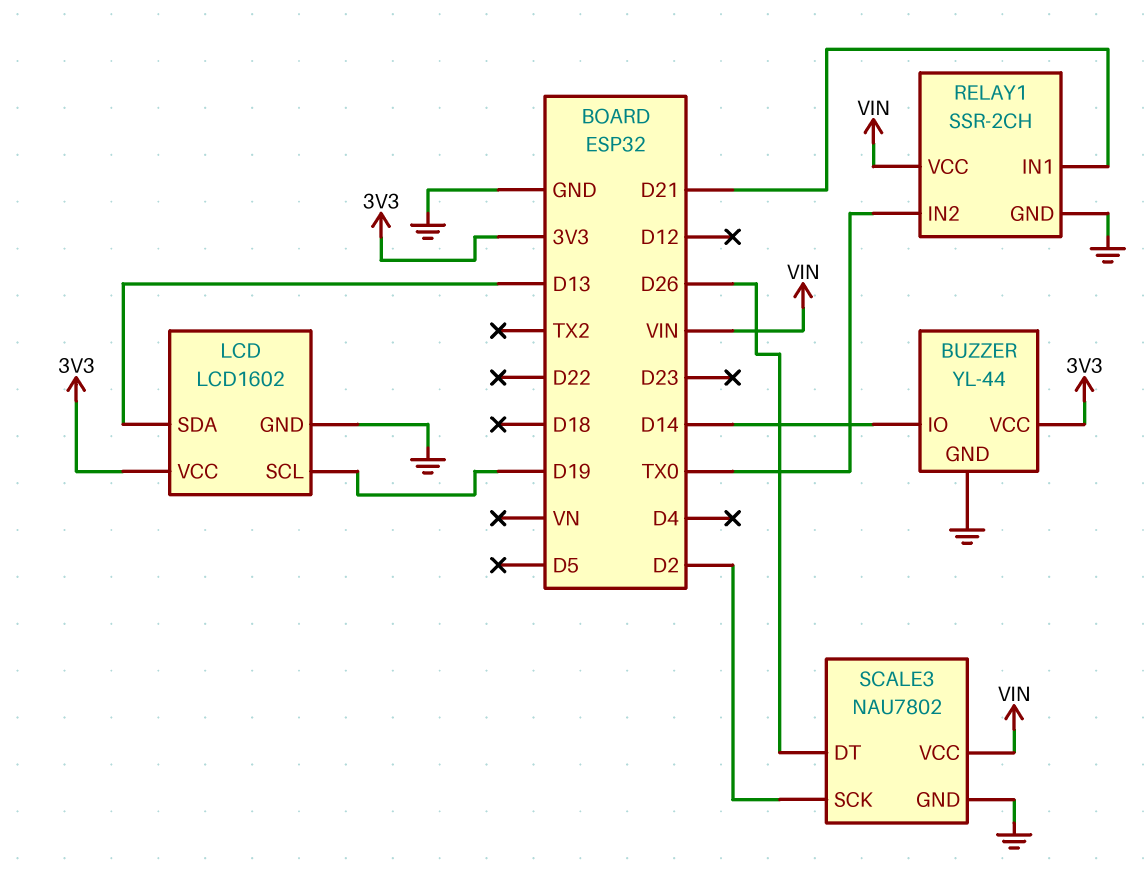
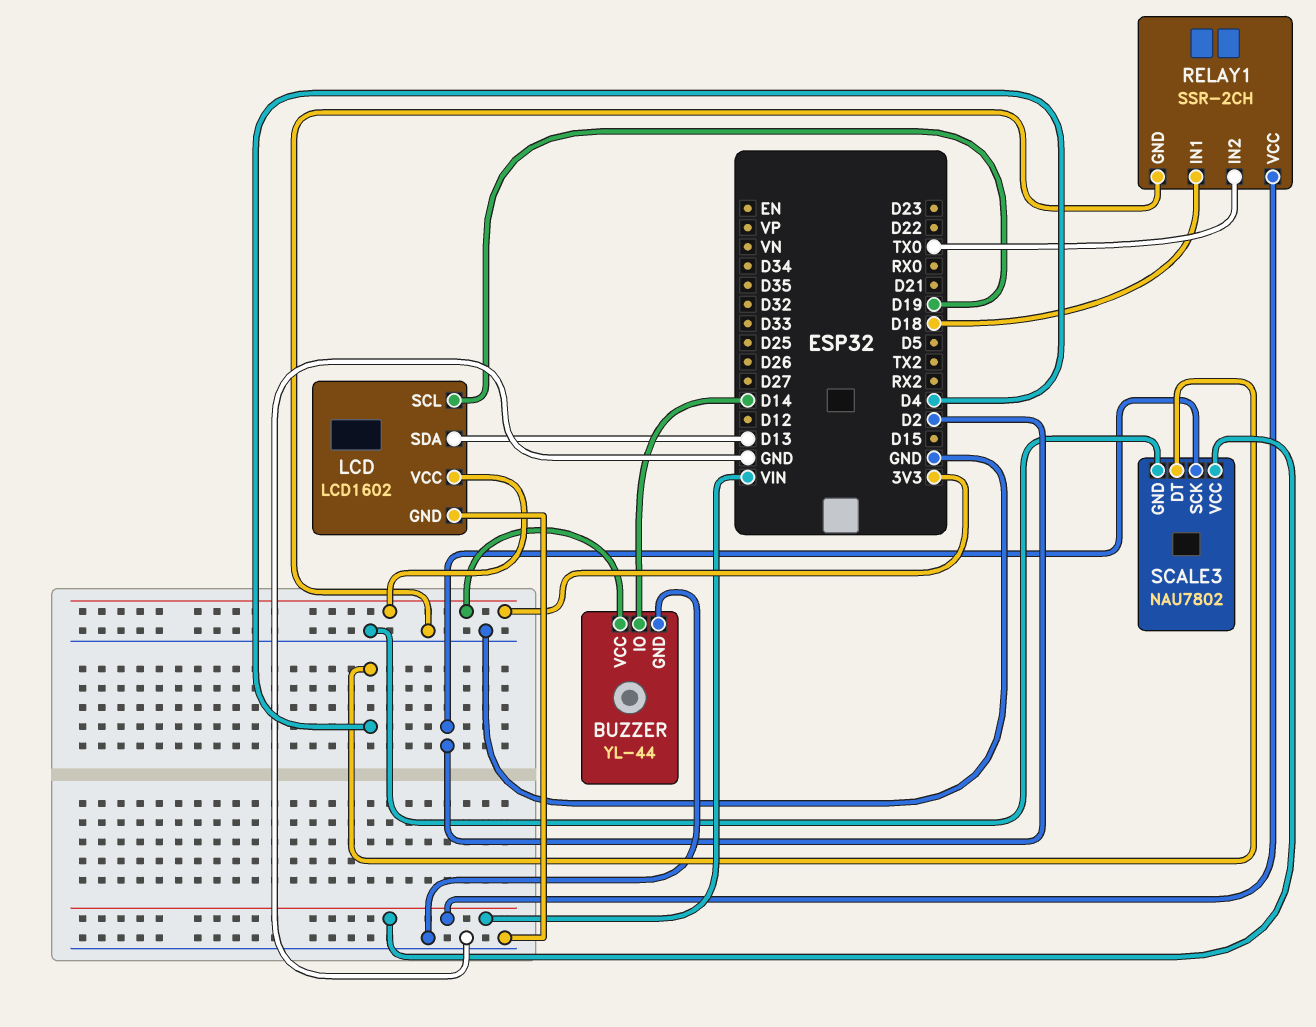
RELAY1 pin IN1: D21 -> D18
SCALE3 pin DT: D26 -> D4

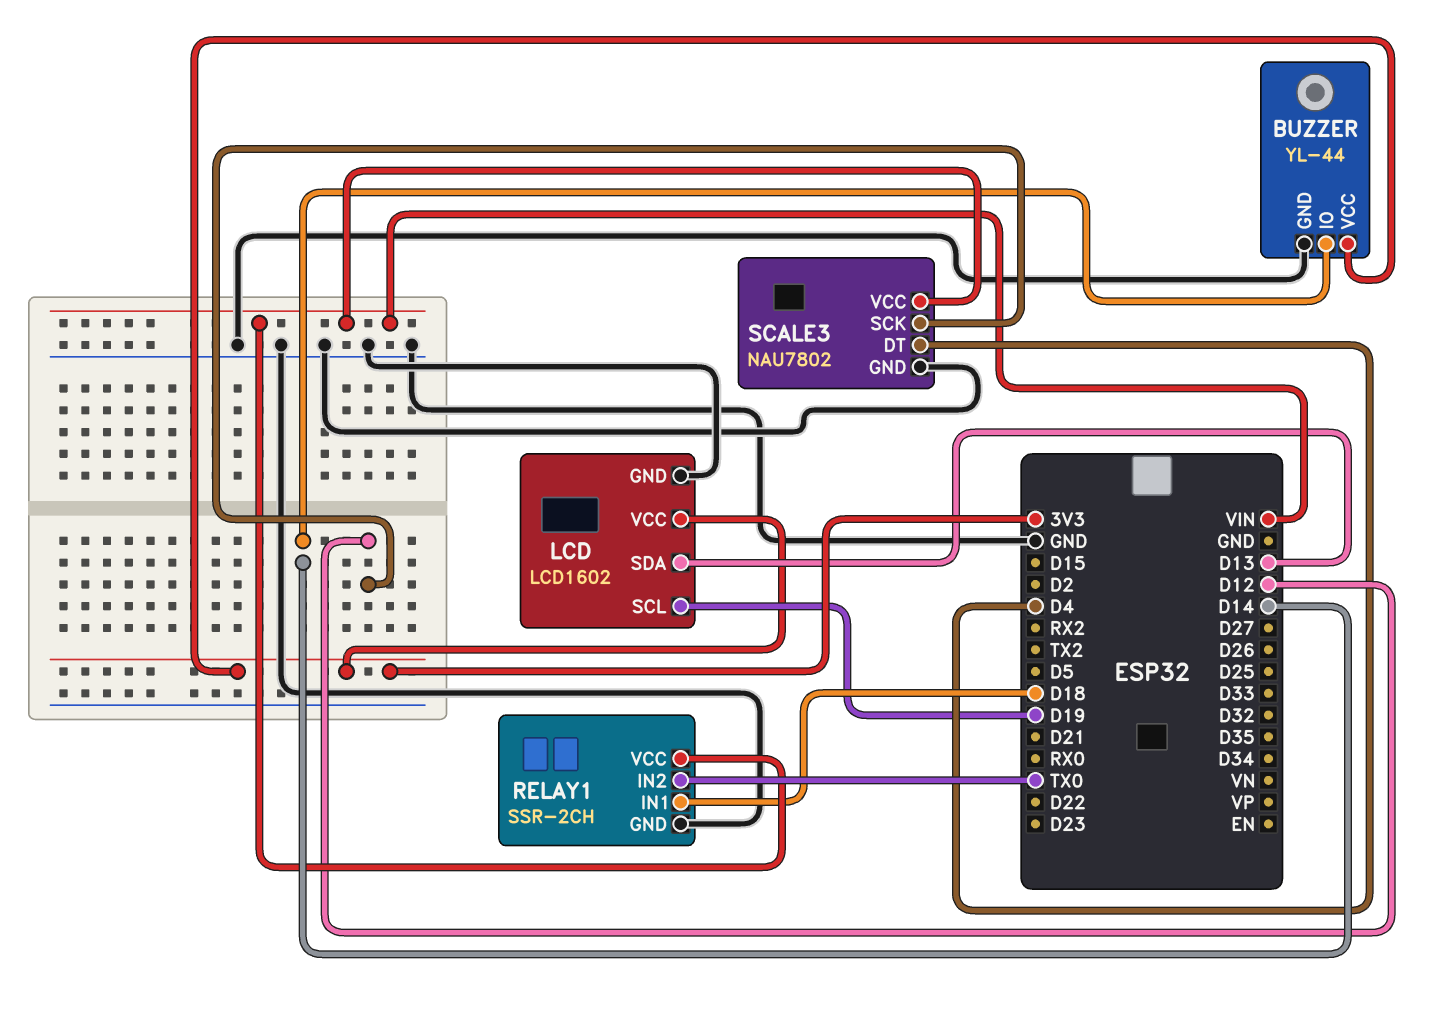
SCALE3 pin SCK: D2 -> D12

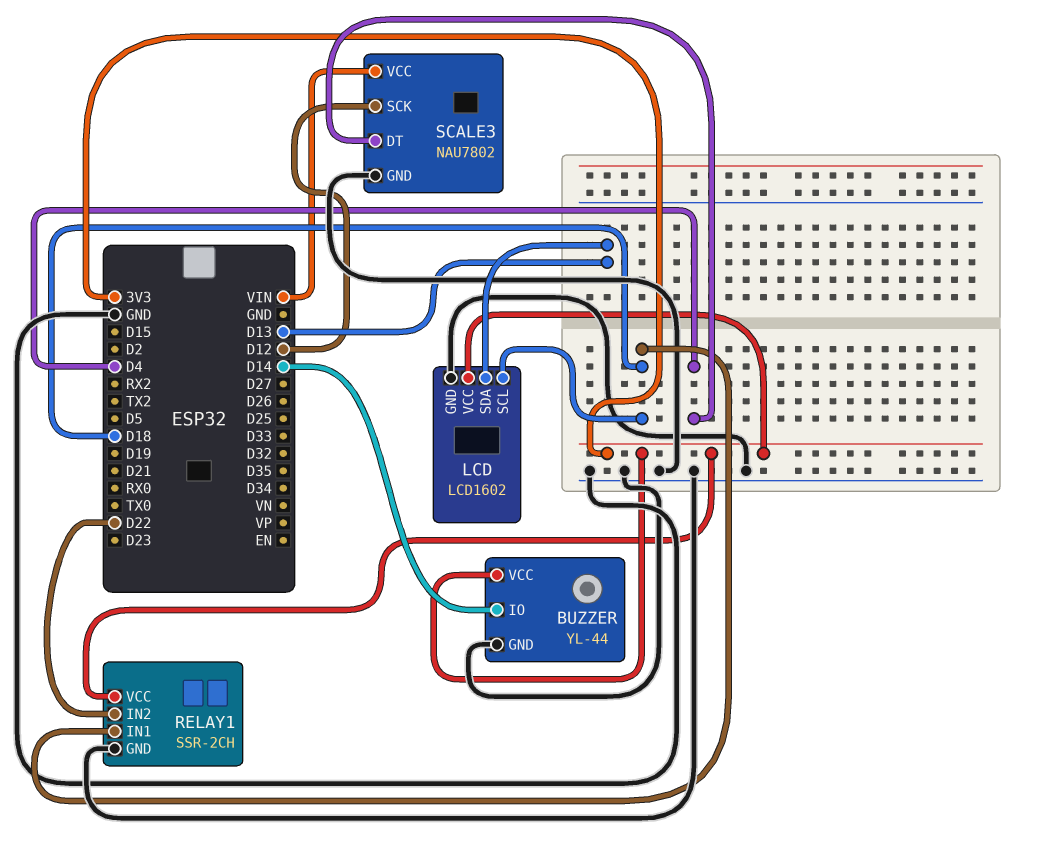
LCD pin SCL: D19 -> D18
RELAY1 pin IN2: TX0 -> D22
RELAY1 pin VCC: VIN -> 3V3

